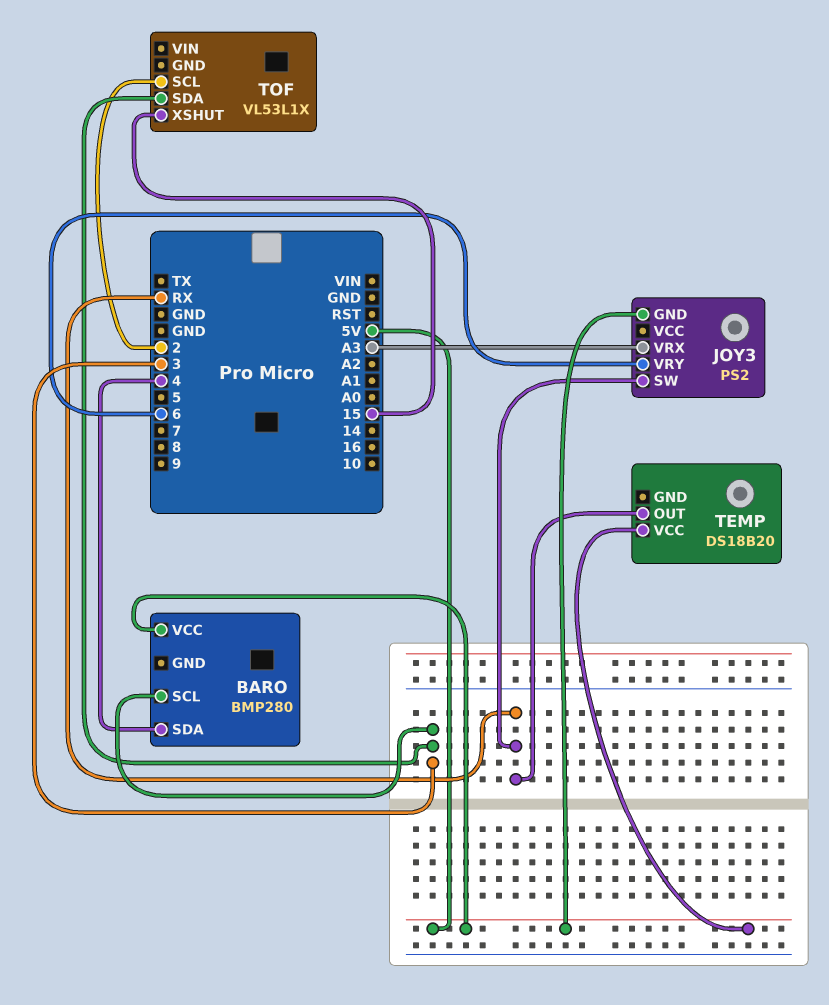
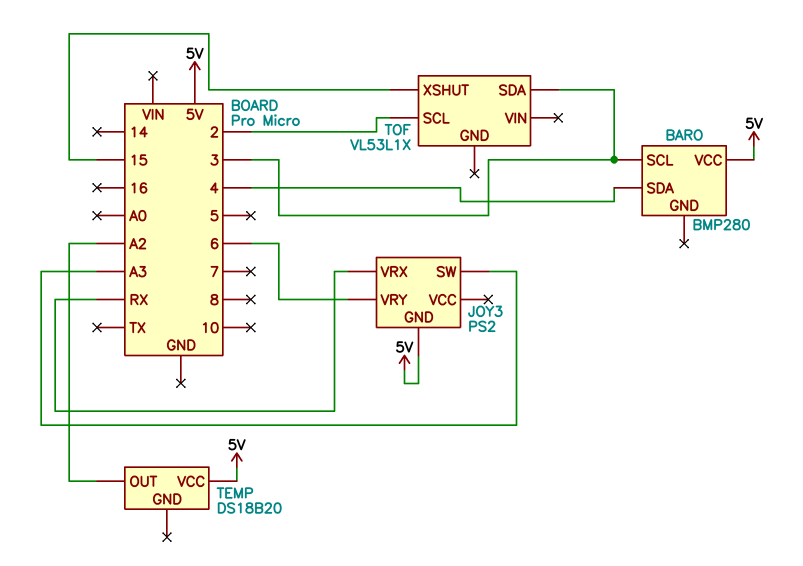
JOY3 pin SW: RX -> A3
JOY3 pin VRX: A3 -> RX
TEMP pin OUT: RX -> A2

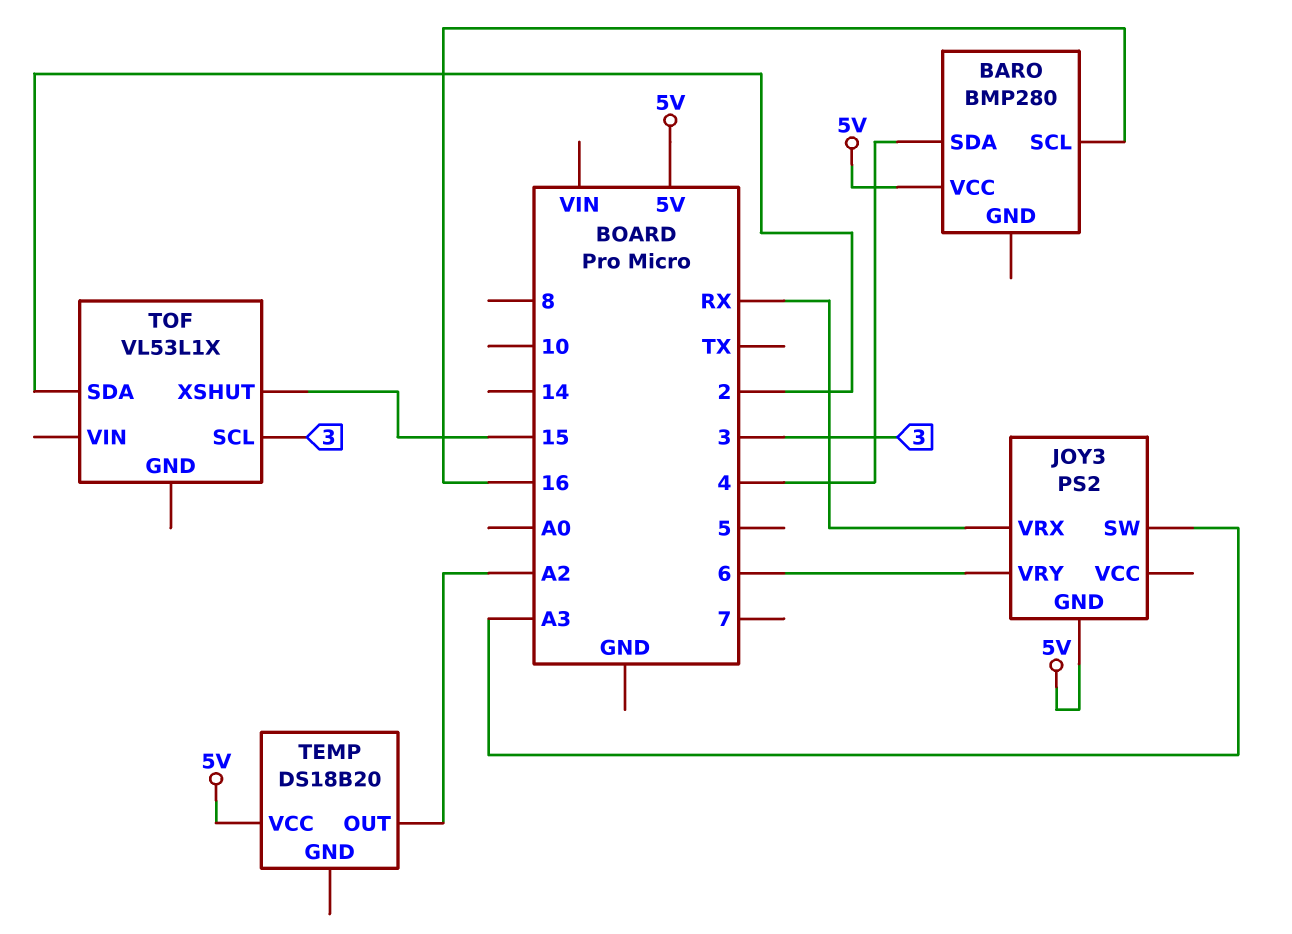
BARO pin SCL: 3 -> 16
TOF pin SCL: 2 -> 3
TOF pin SDA: 3 -> 2

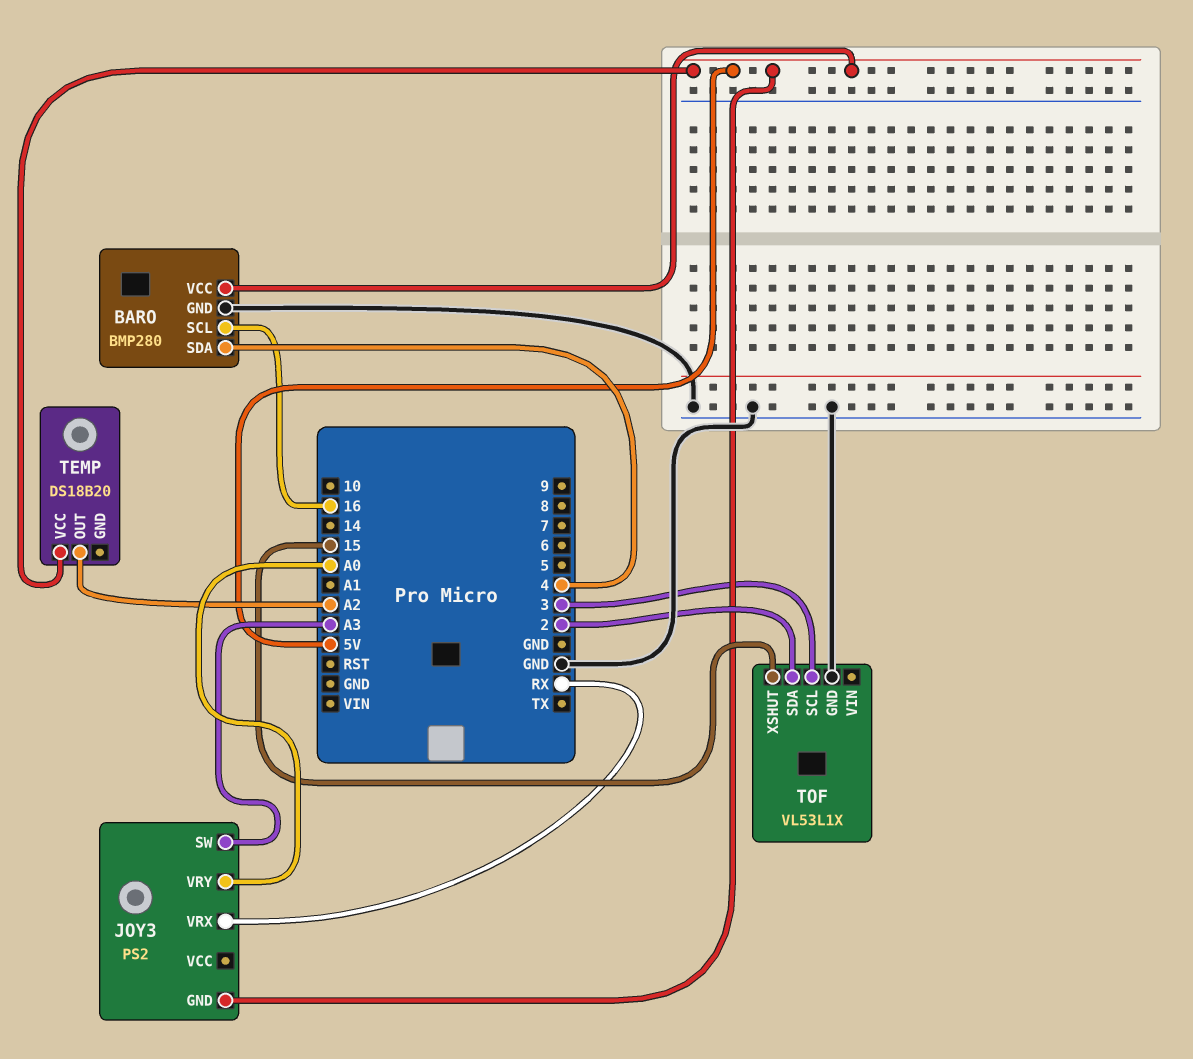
BARO pin GND: none -> GND
JOY3 pin VRY: 6 -> A0
TOF pin GND: none -> GND

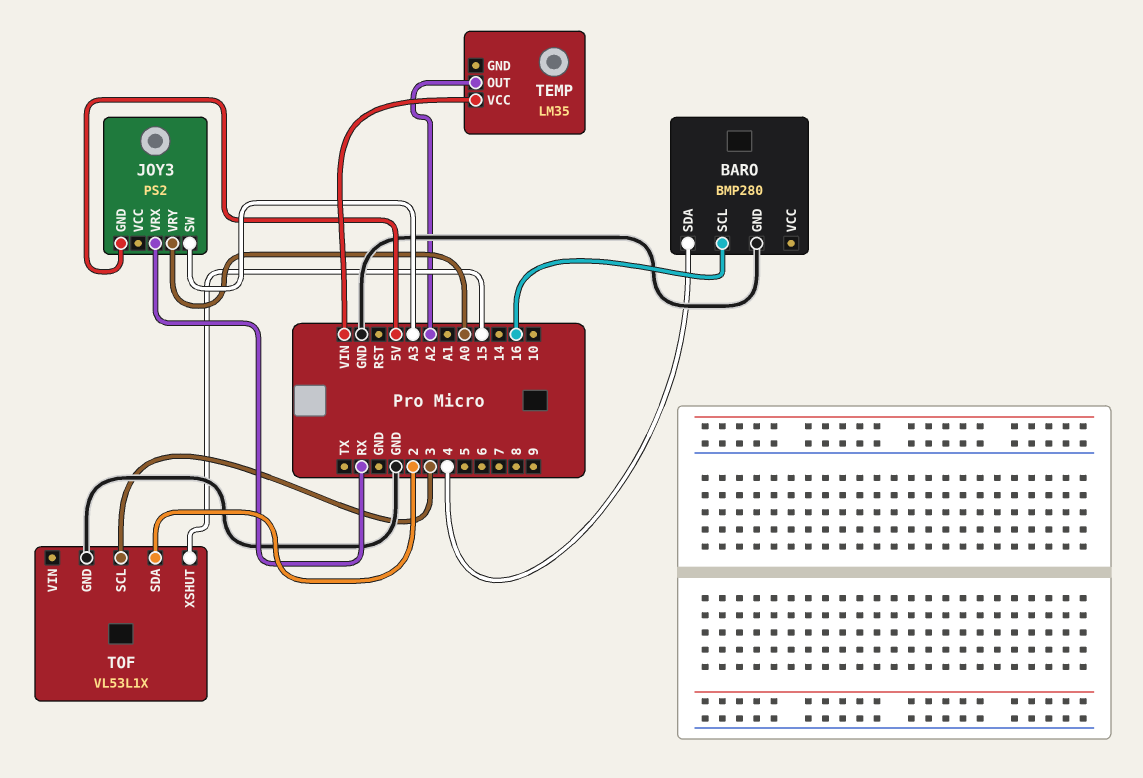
BARO pin VCC: 5V -> none
TEMP: DS18B20 -> LM35
TEMP pin VCC: 5V -> VIN

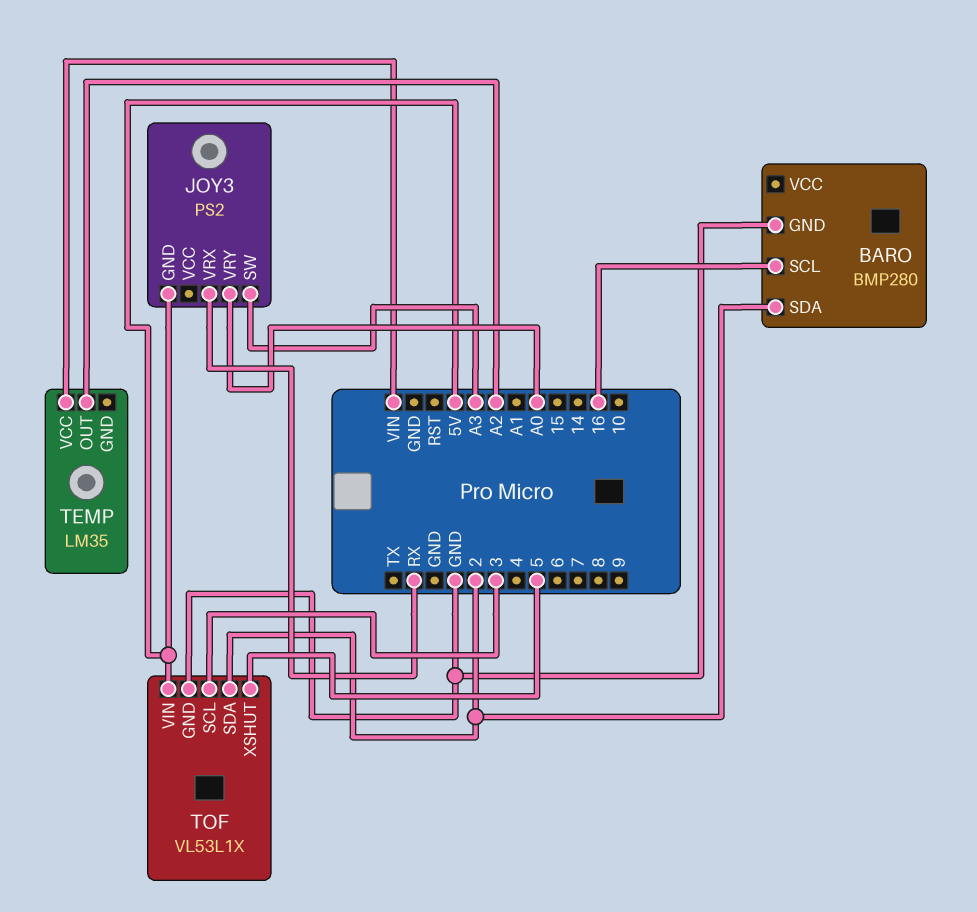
BARO pin SDA: 4 -> 2
TOF pin VIN: none -> 5V
TOF pin XSHUT: 15 -> 5

